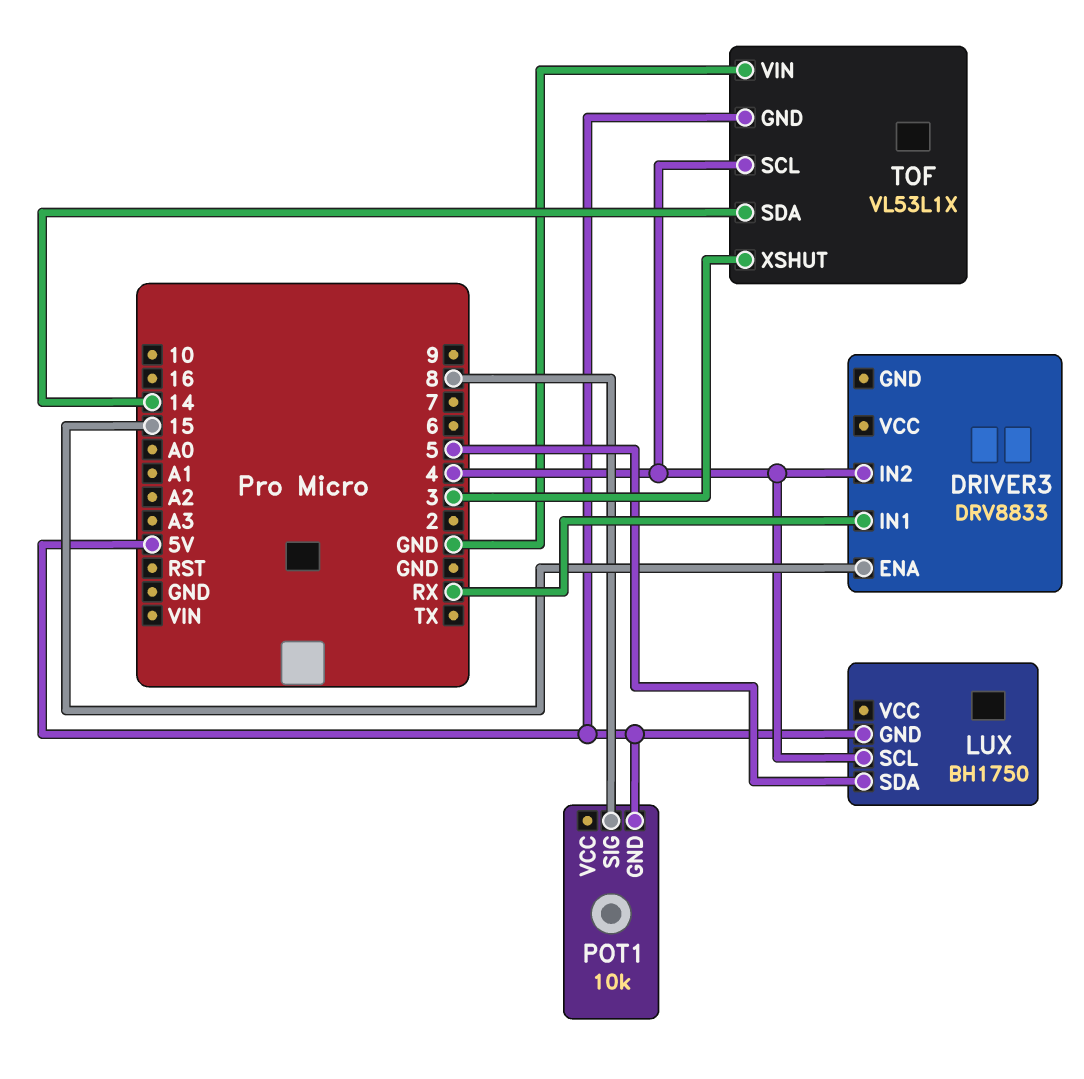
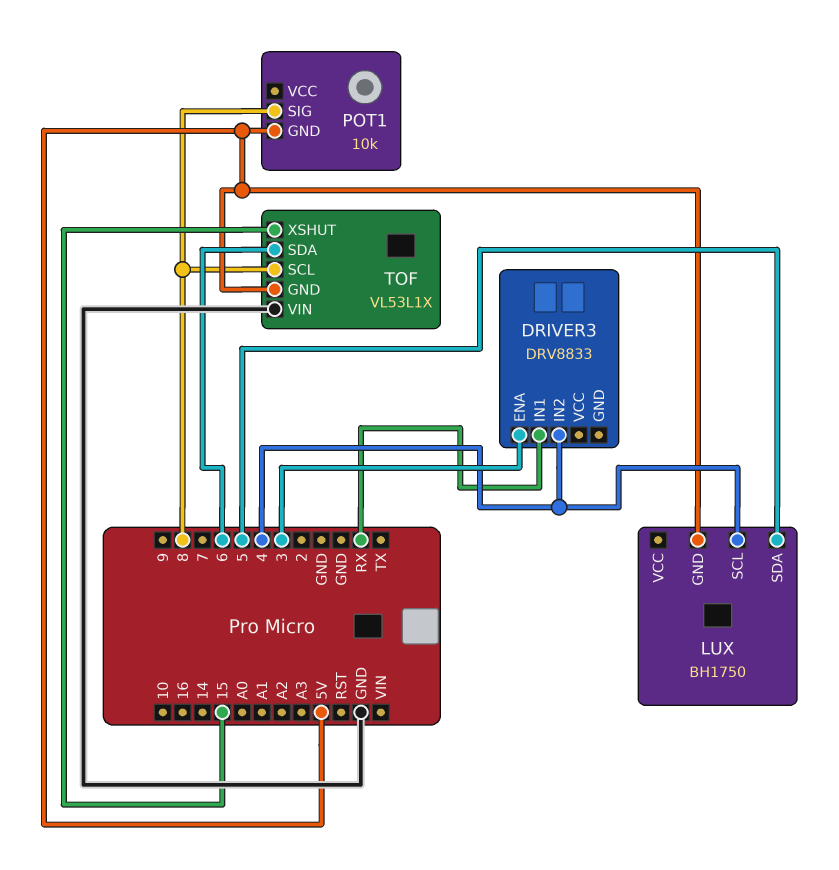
DRIVER3 pin ENA: 15 -> 3
TOF pin SCL: 4 -> 8
TOF pin SDA: 14 -> 6
TOF pin XSHUT: 3 -> 15

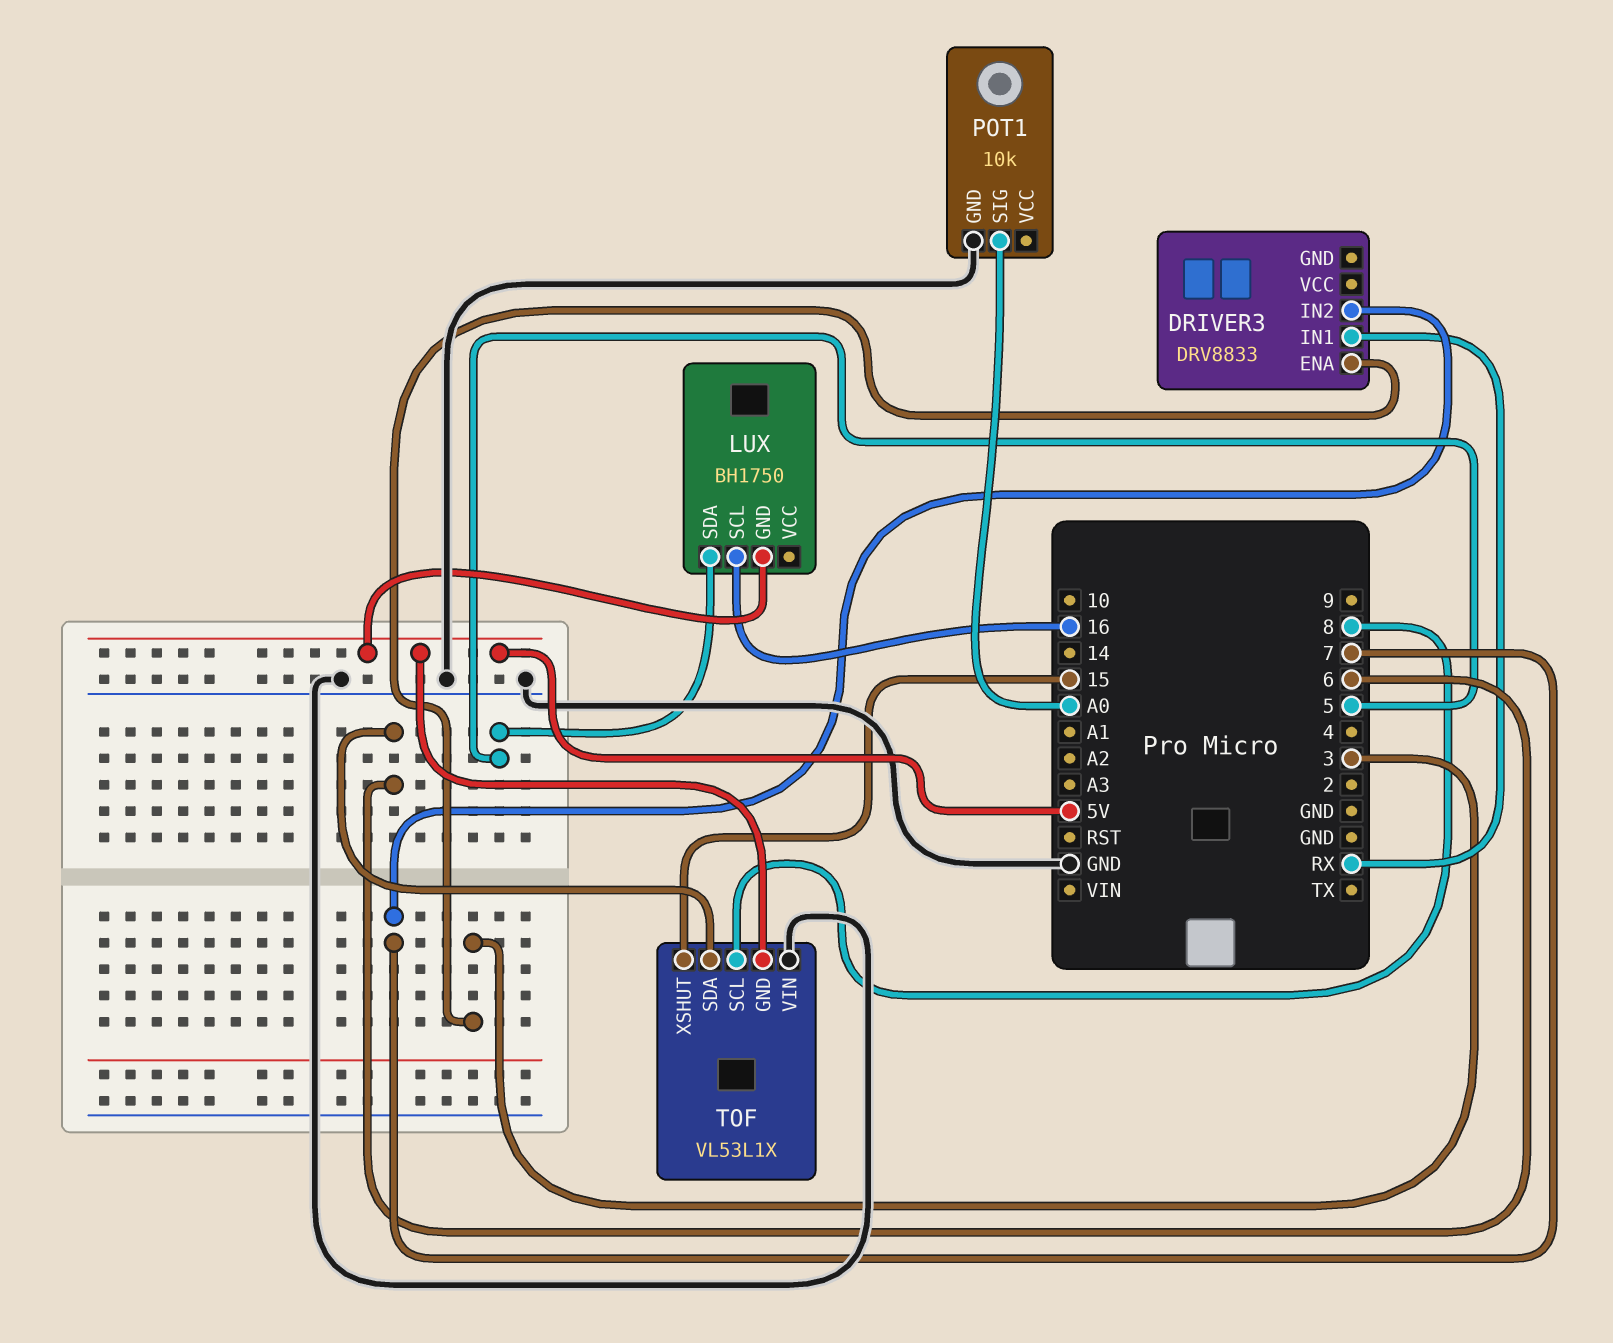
DRIVER3 pin IN2: 4 -> 7
LUX pin SCL: 4 -> 16
POT1 pin GND: 5V -> GND
POT1 pin SIG: 8 -> A0

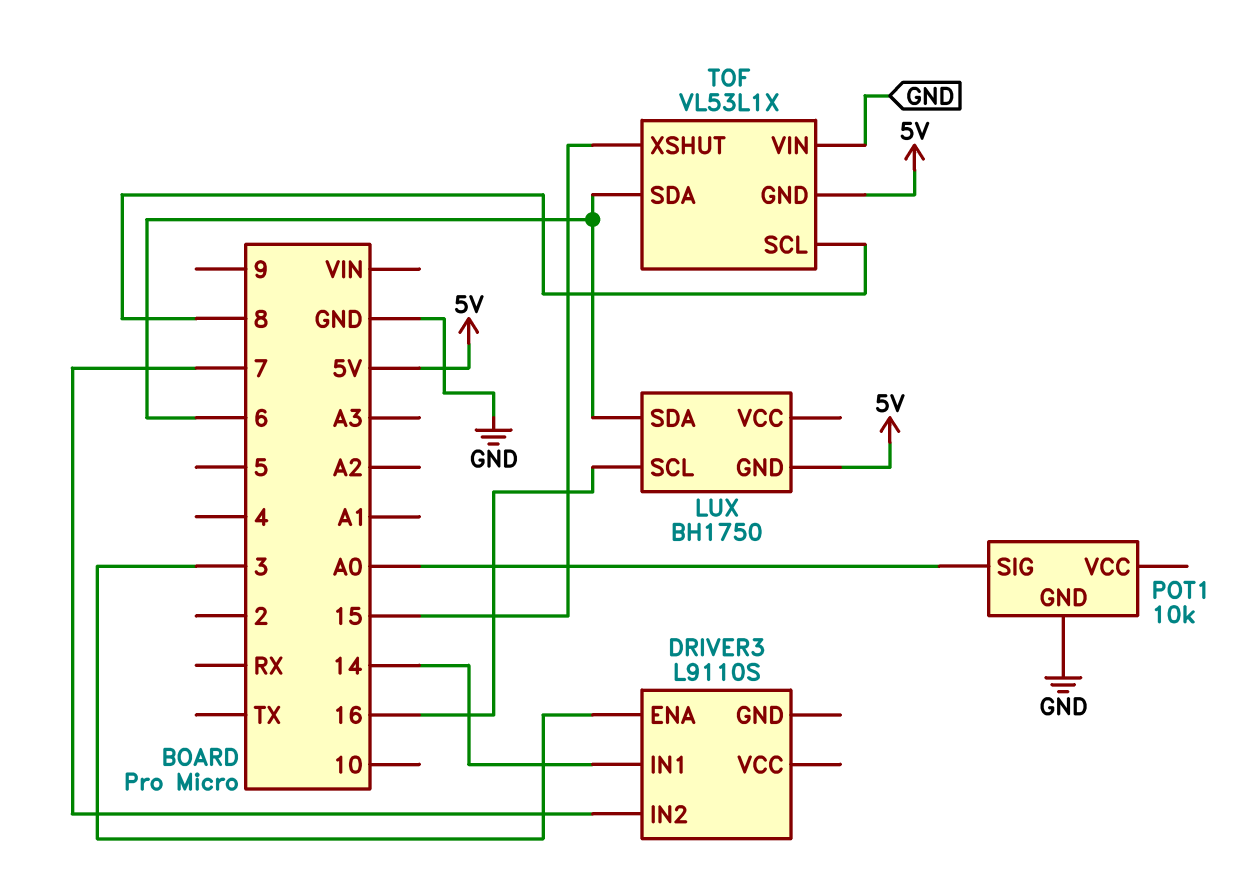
DRIVER3: DRV8833 -> L9110S
DRIVER3 pin IN1: RX -> 14
LUX pin SDA: 5 -> 6

